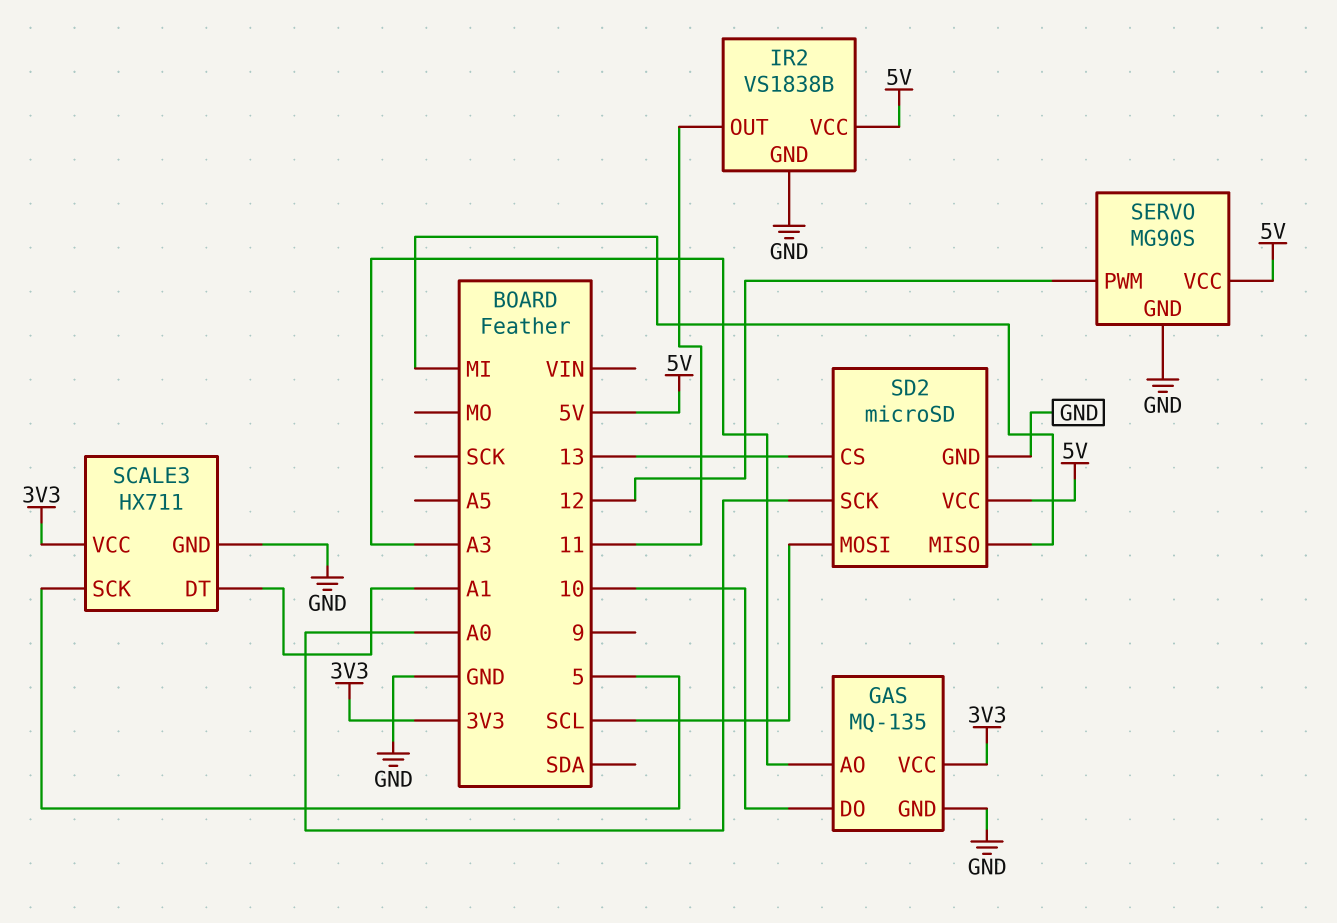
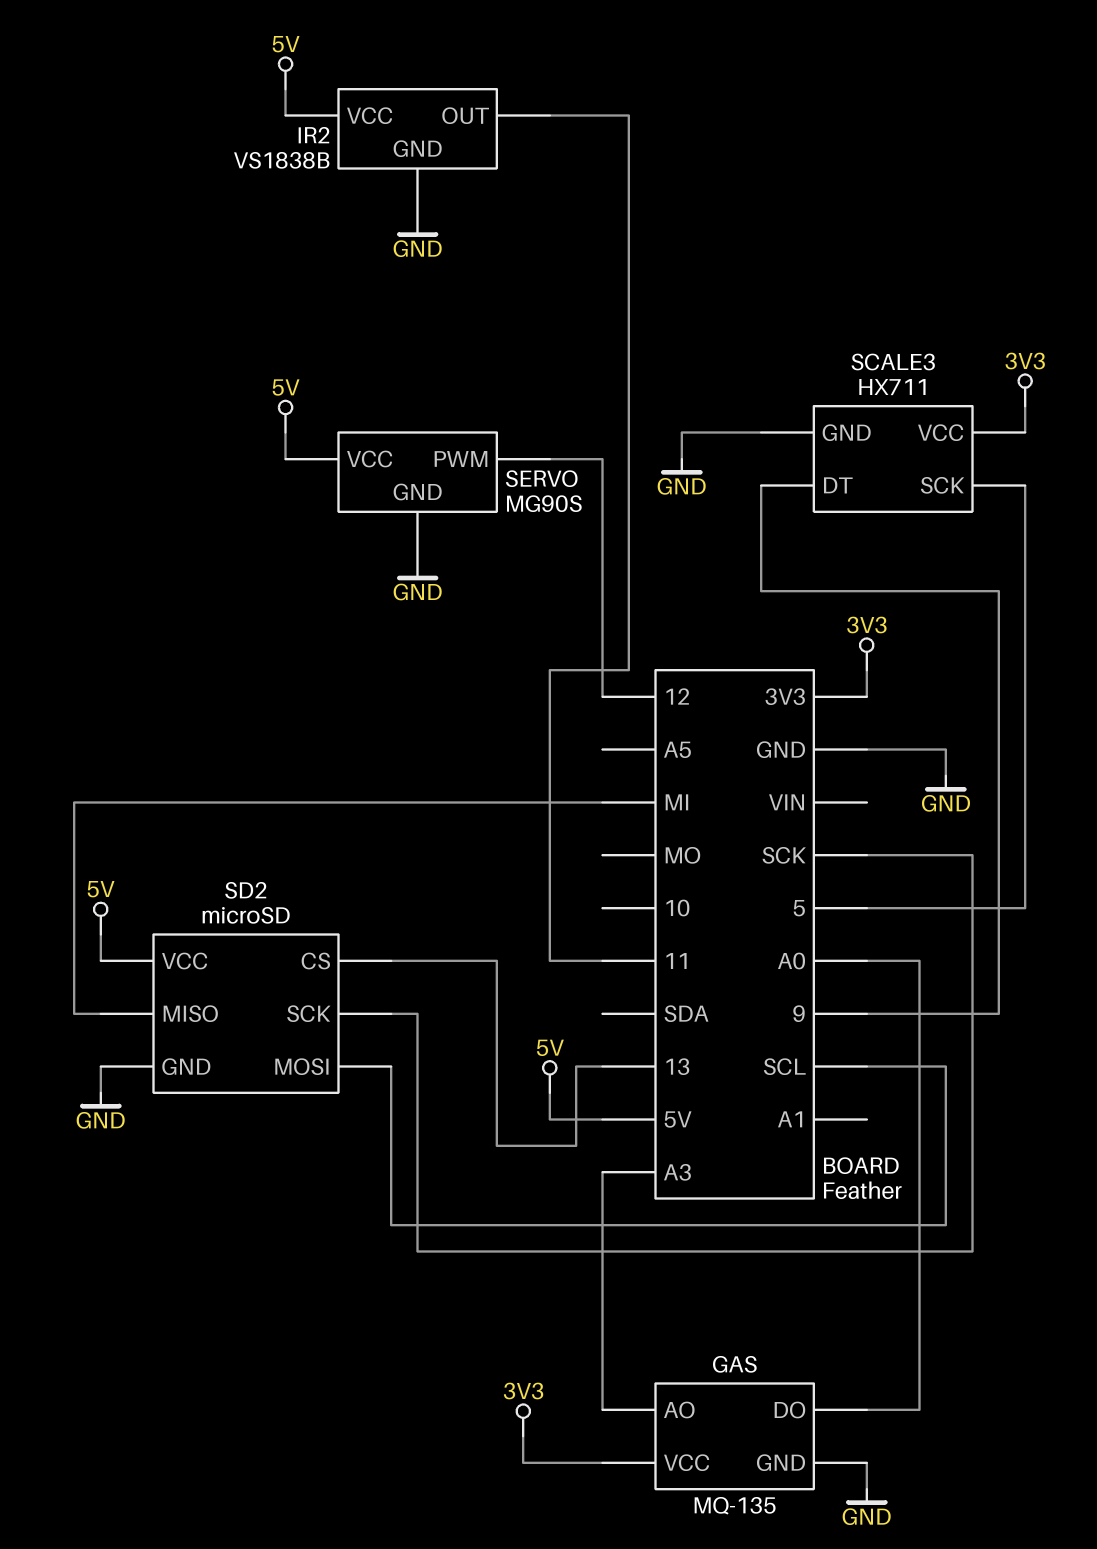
GAS pin DO: 10 -> A0
SCALE3 pin DT: A1 -> 9
SD2 pin SCK: A0 -> SCK

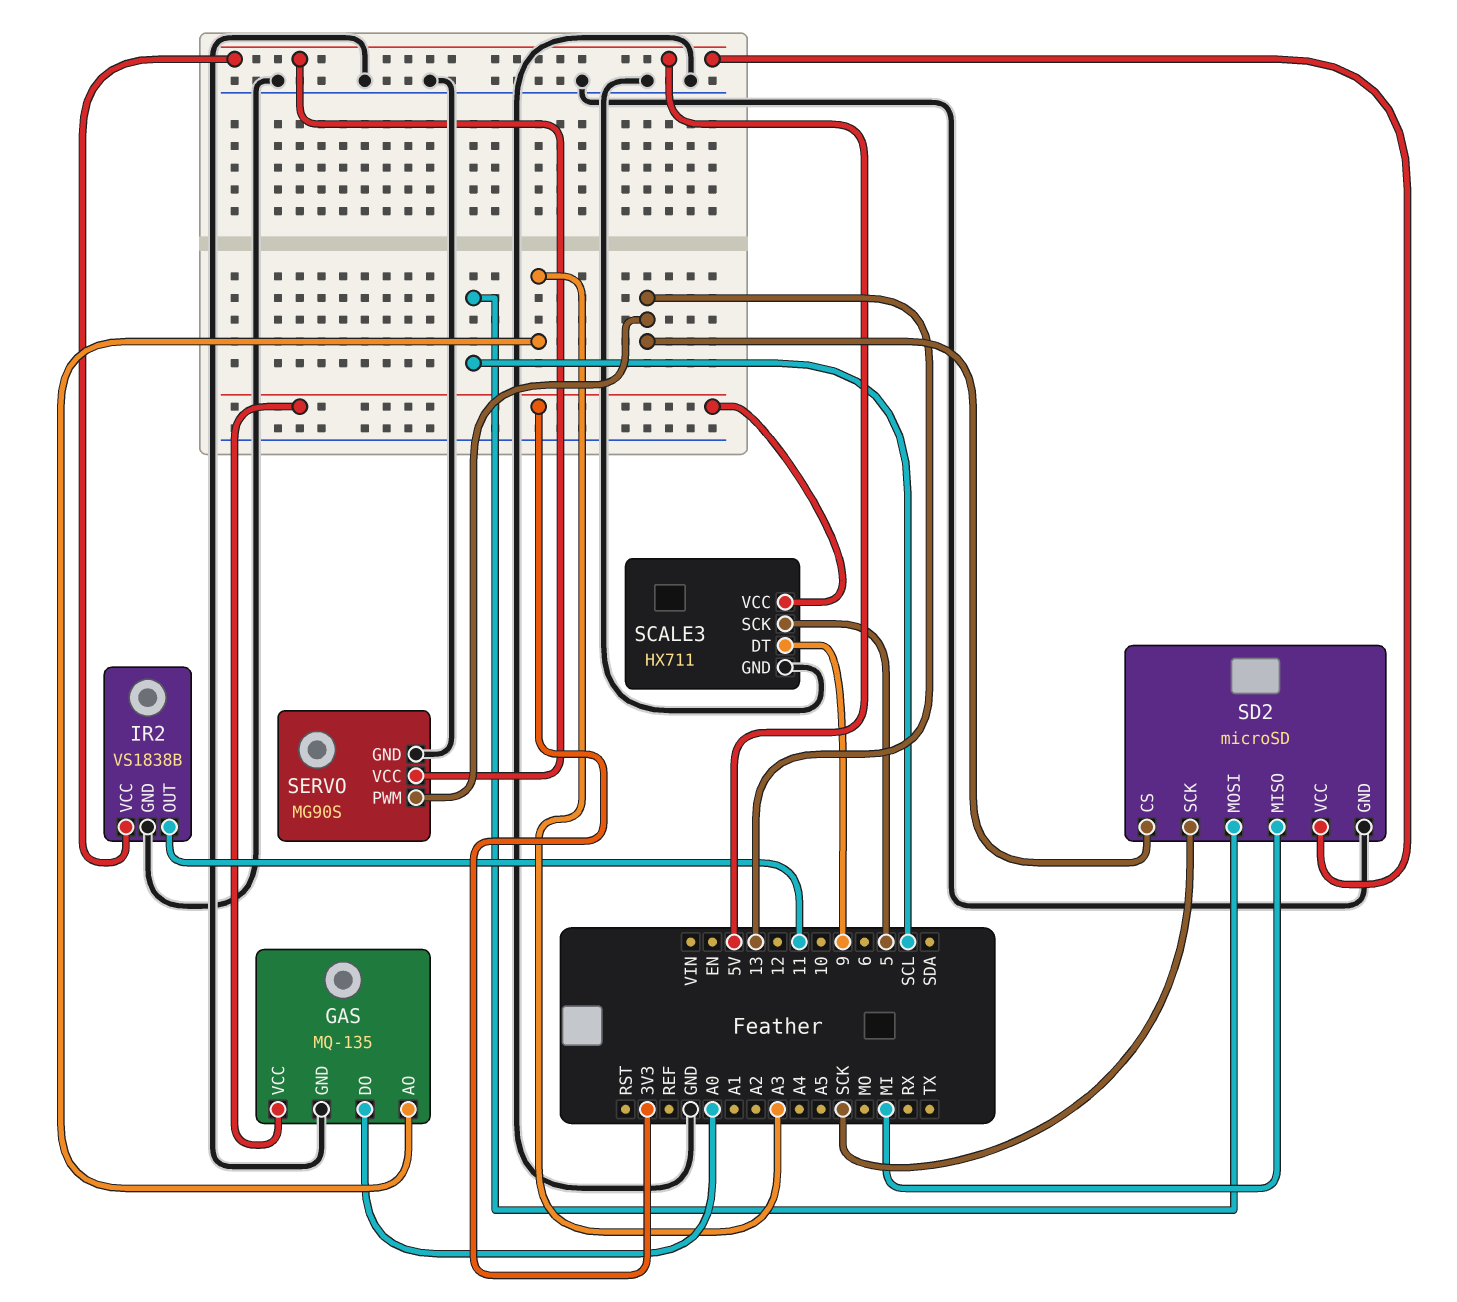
SERVO pin PWM: 12 -> 13

